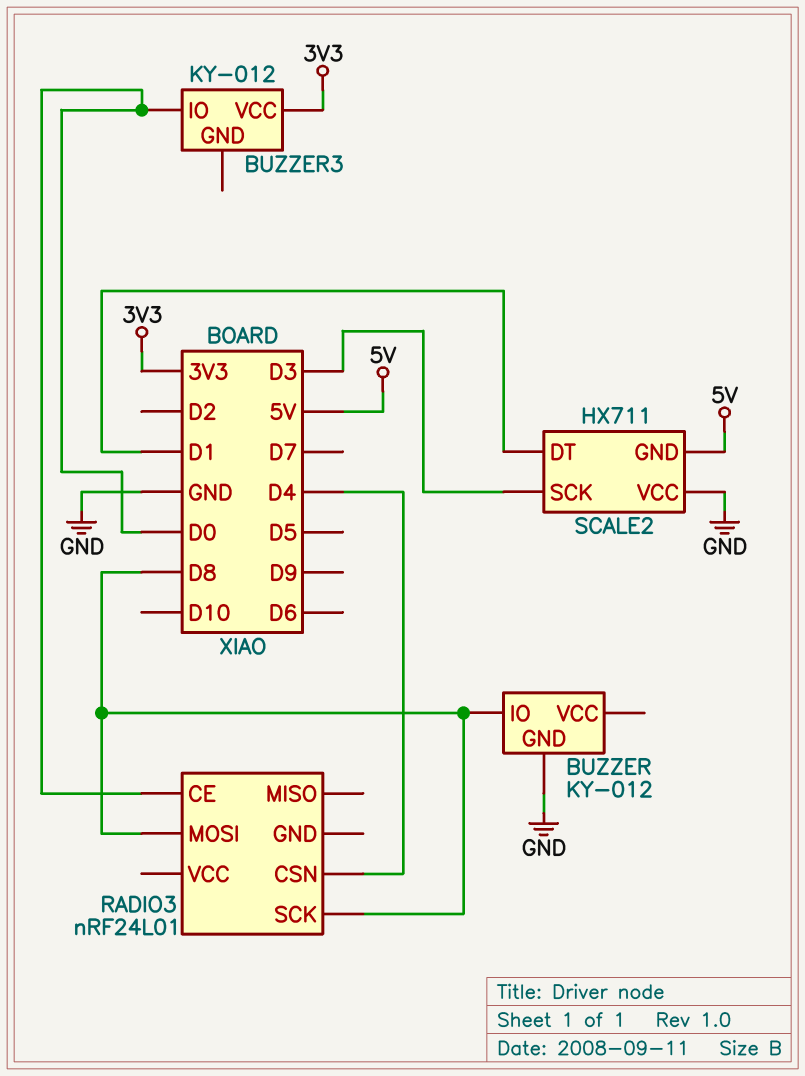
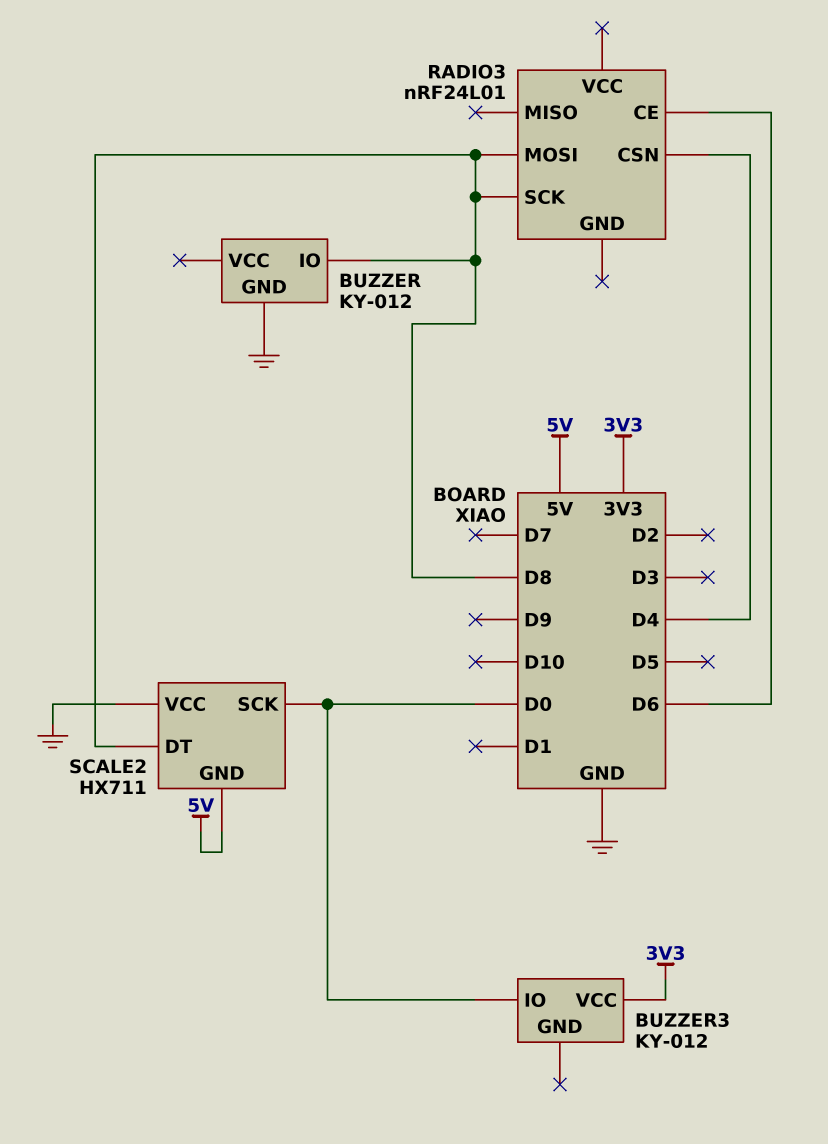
RADIO3 pin CE: D0 -> D6
SCALE2 pin DT: D1 -> D8
SCALE2 pin SCK: D3 -> D0

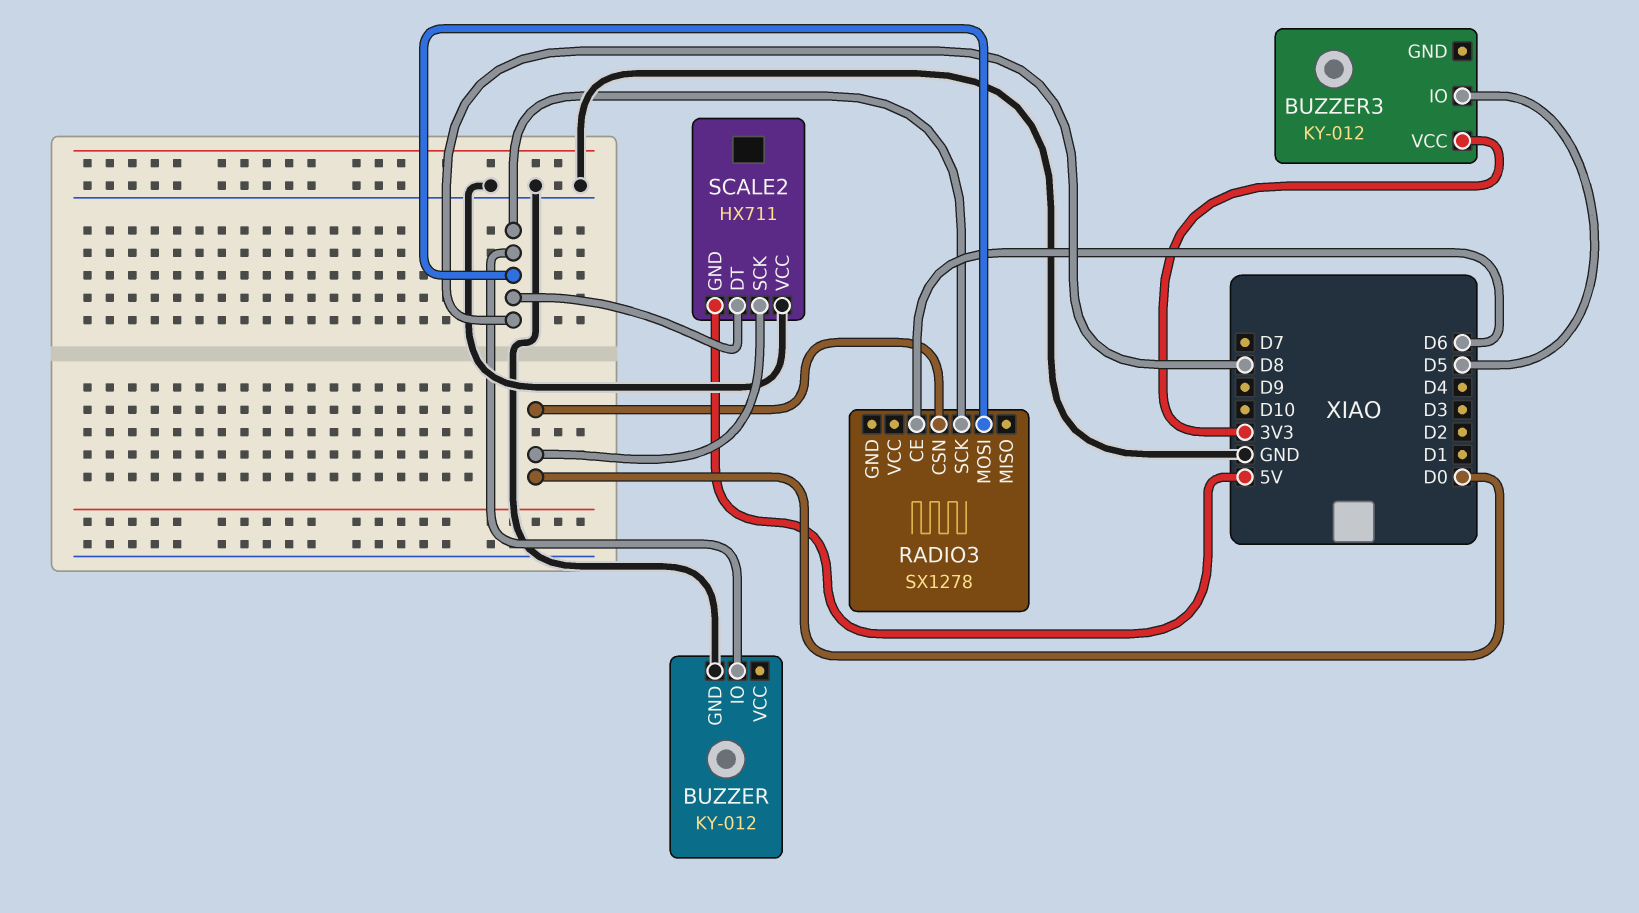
BUZZER3 pin IO: D0 -> D5
RADIO3: nRF24L01 -> SX1278
RADIO3 pin CSN: D4 -> D0

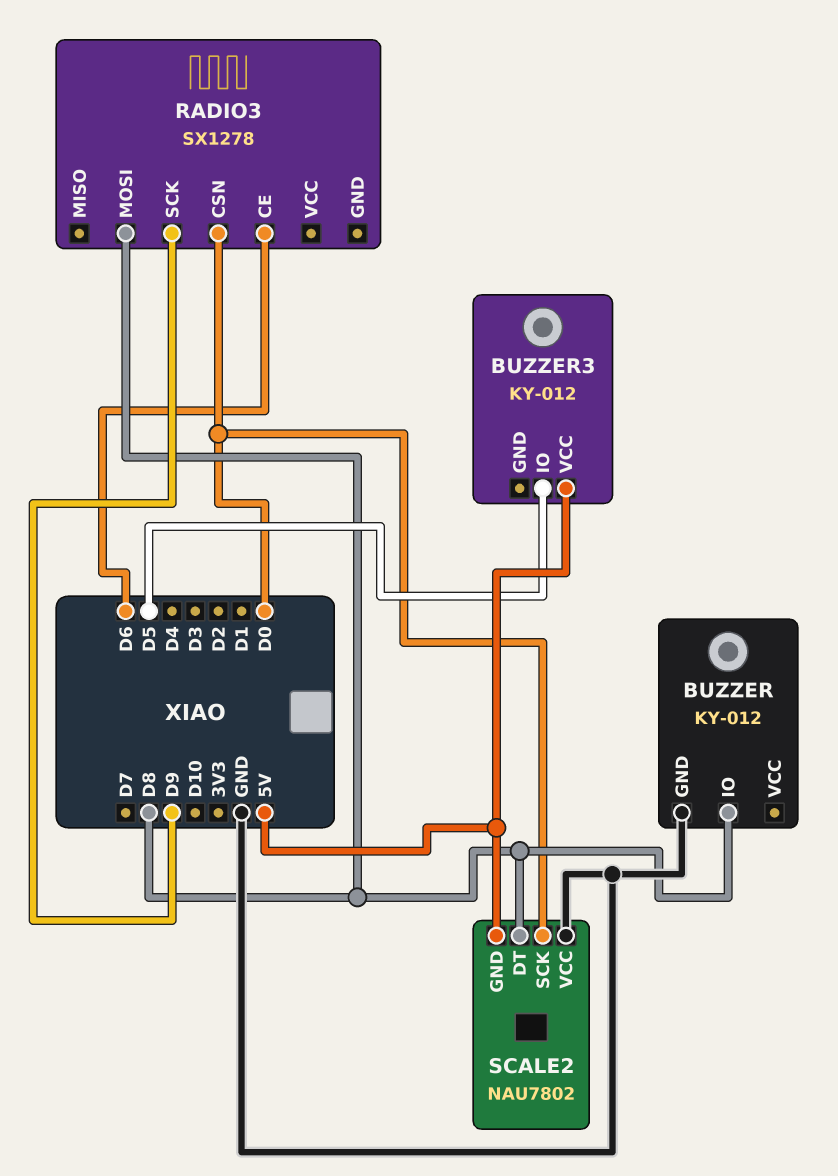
BUZZER3 pin VCC: 3V3 -> 5V
RADIO3 pin SCK: D8 -> D9
SCALE2: HX711 -> NAU7802

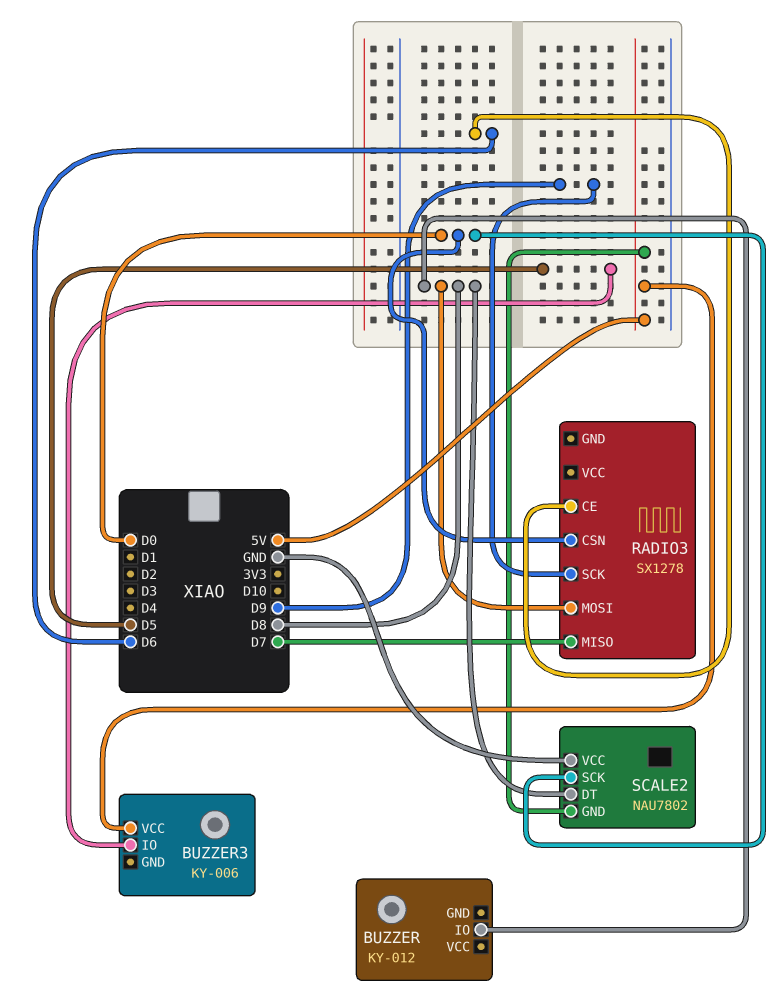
BUZZER pin GND: GND -> none
BUZZER3: KY-012 -> KY-006
RADIO3 pin MISO: none -> D7

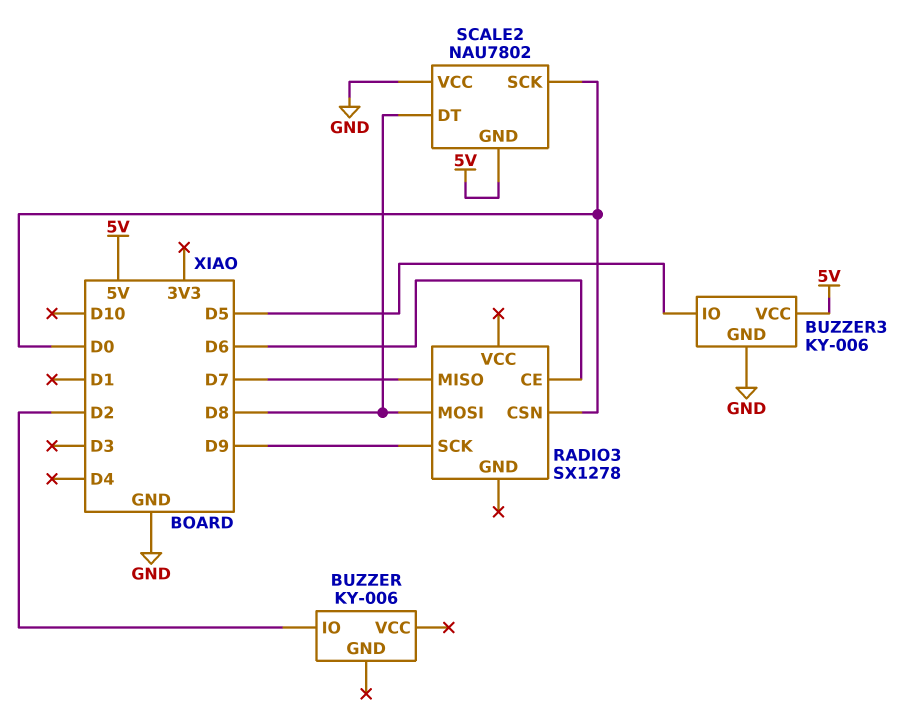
BUZZER: KY-012 -> KY-006
BUZZER pin IO: D8 -> D2
BUZZER3 pin GND: none -> GND

